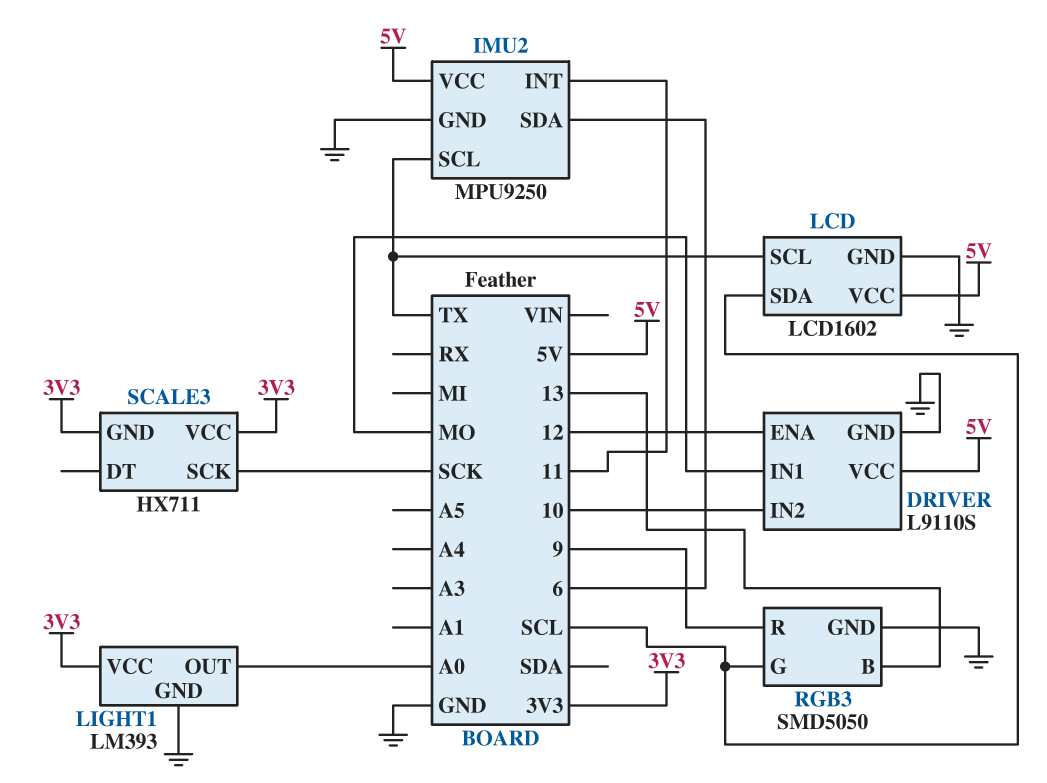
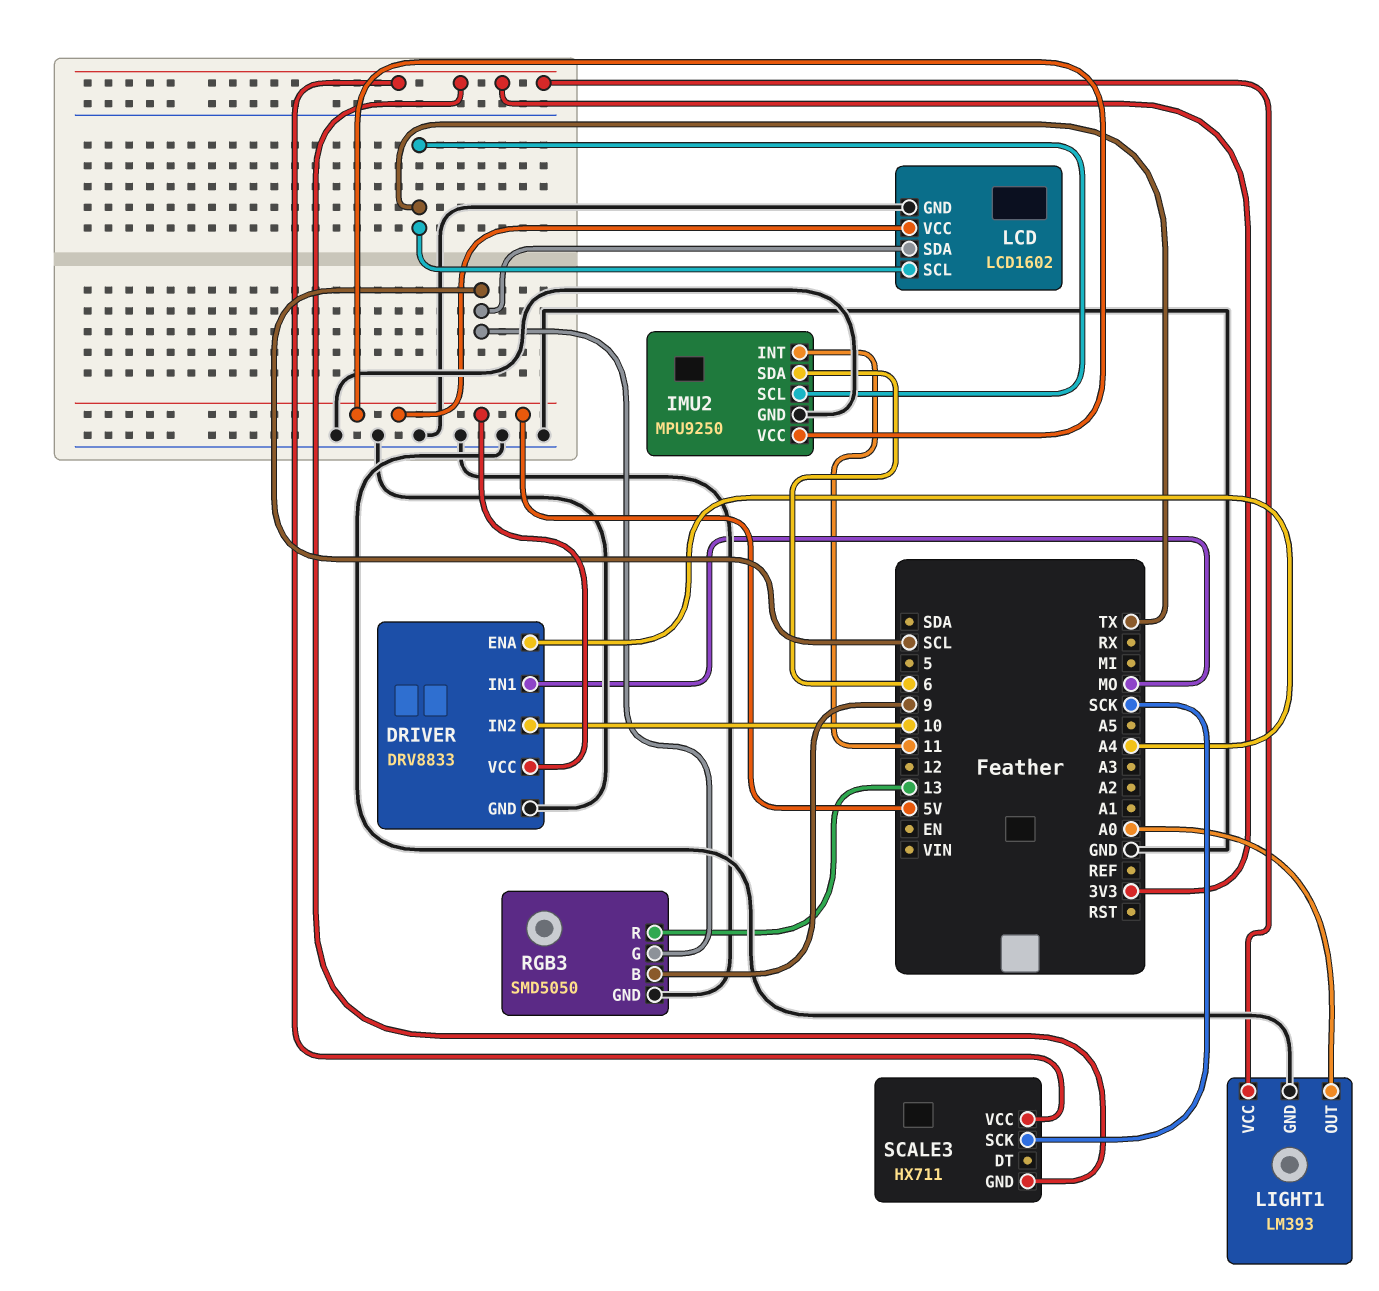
DRIVER: L9110S -> DRV8833
DRIVER pin ENA: 12 -> A4
RGB3 pin B: 13 -> 9
RGB3 pin R: 9 -> 13

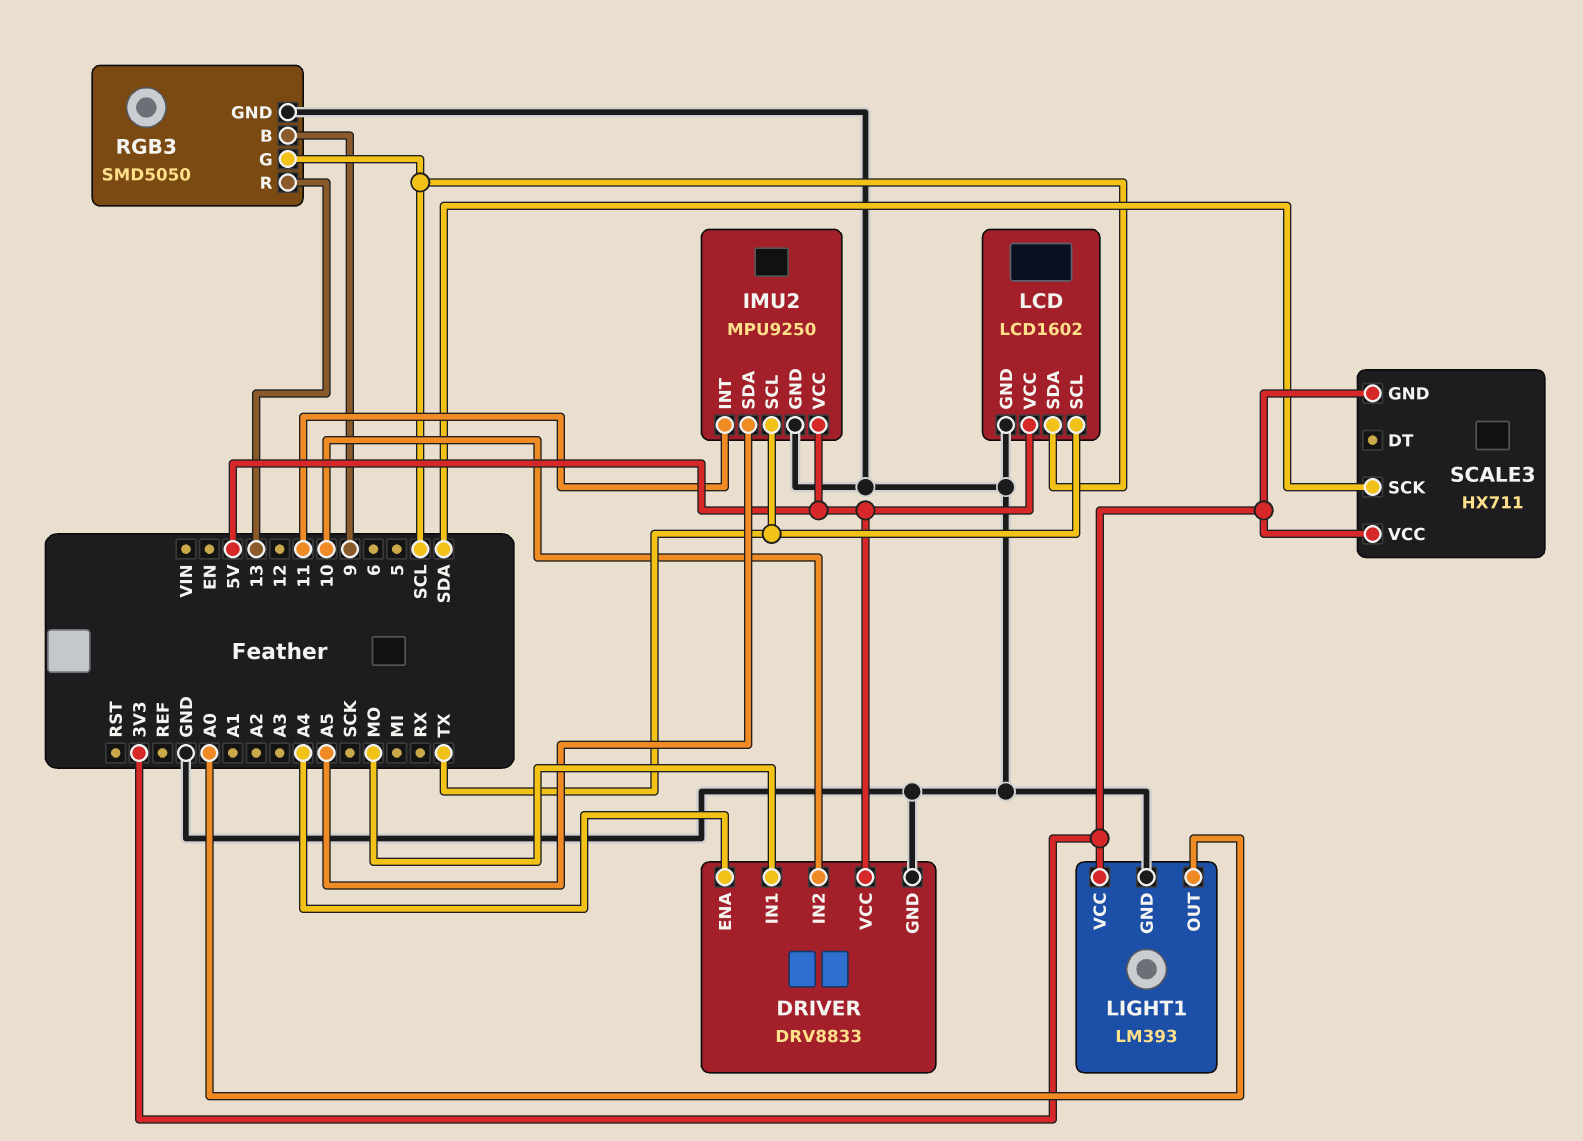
IMU2 pin SDA: 6 -> A5
SCALE3 pin SCK: SCK -> SDA

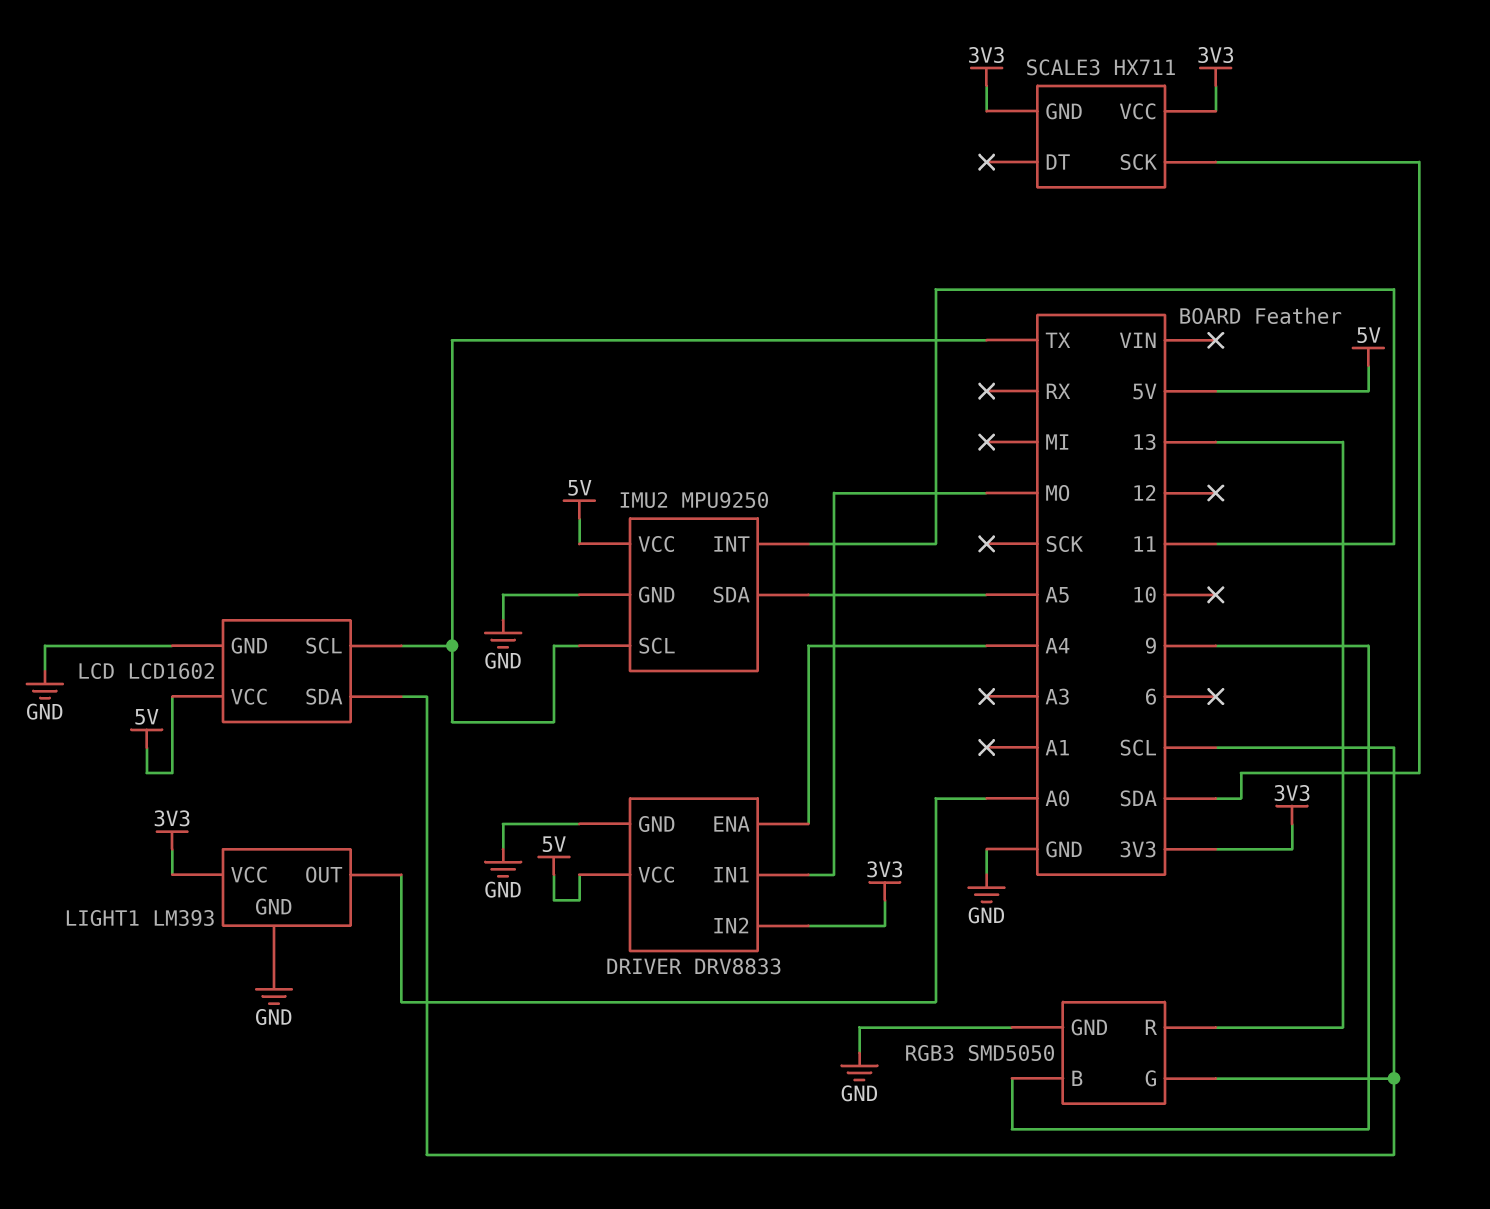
DRIVER pin IN2: 10 -> 3V3

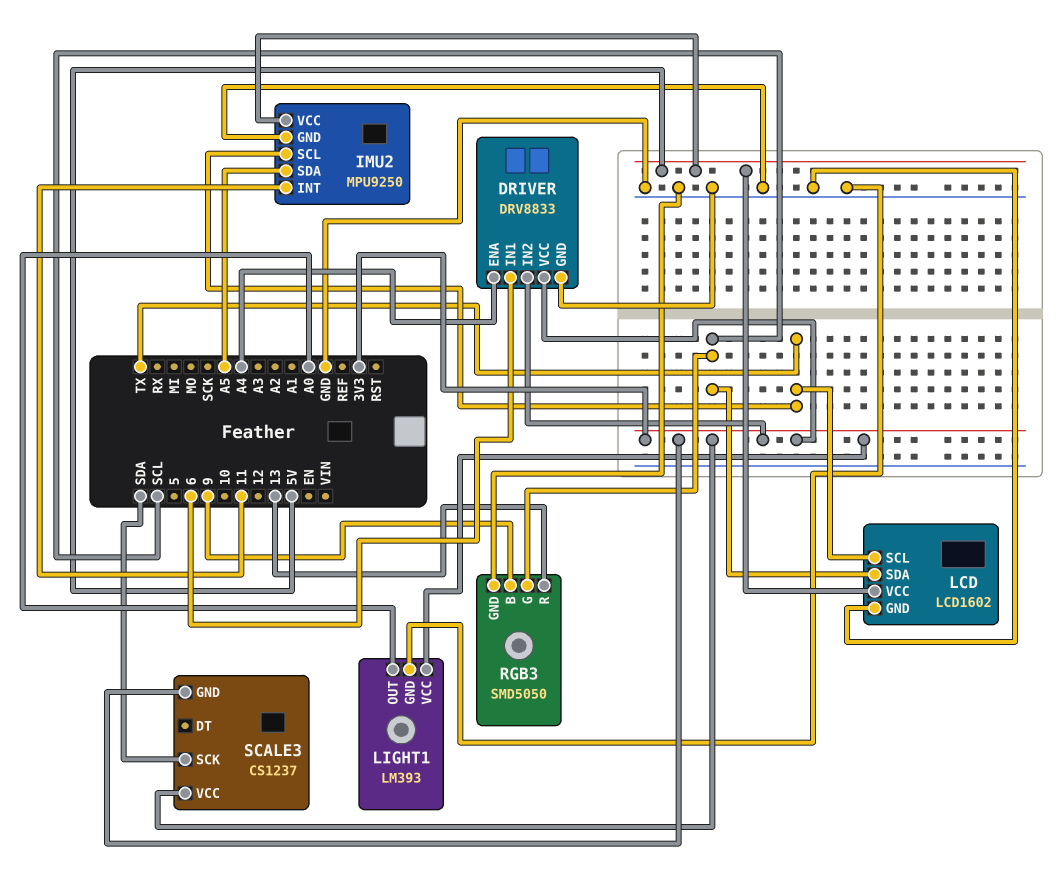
DRIVER pin IN1: MO -> 6
DRIVER pin VCC: 5V -> 3V3
SCALE3: HX711 -> CS1237

